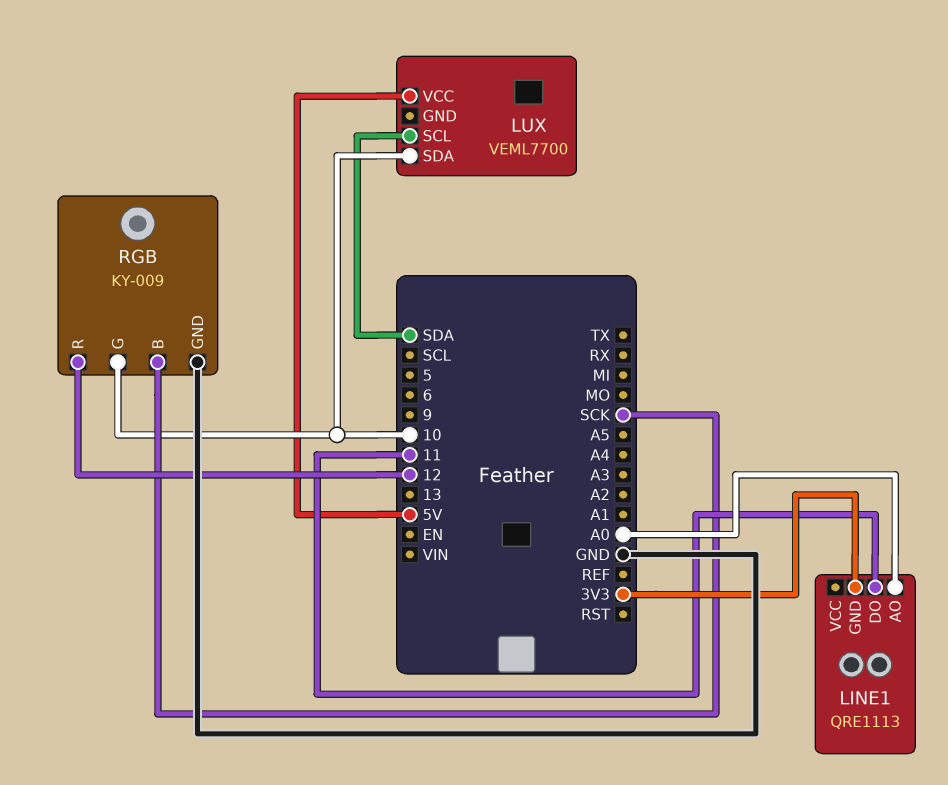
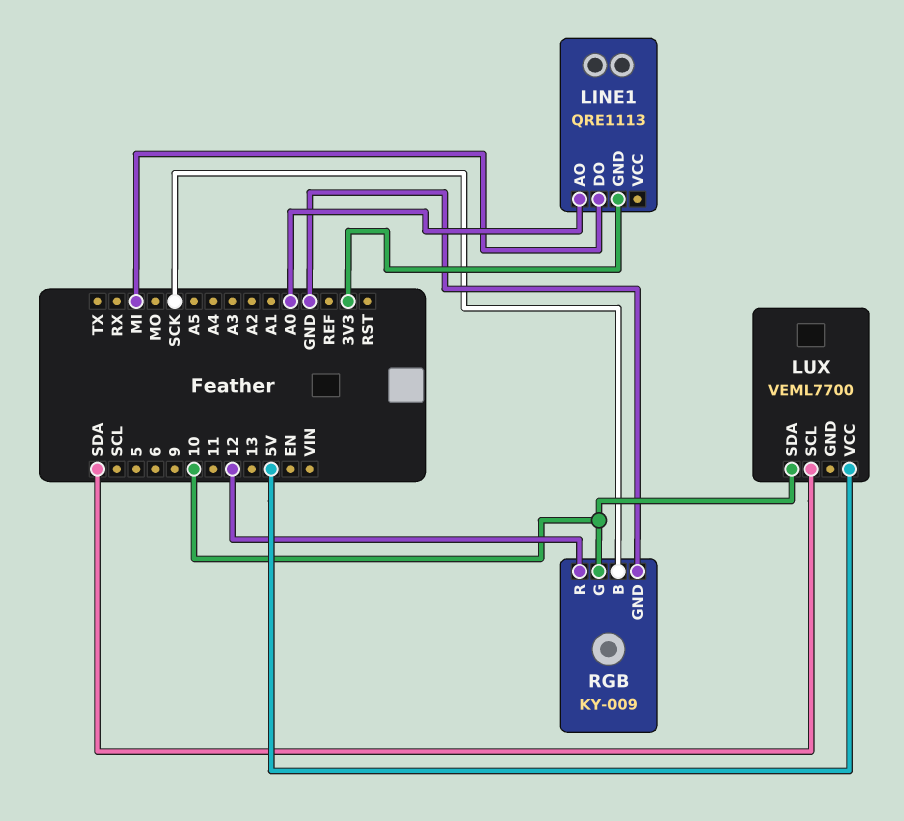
LINE1 pin DO: 11 -> MI

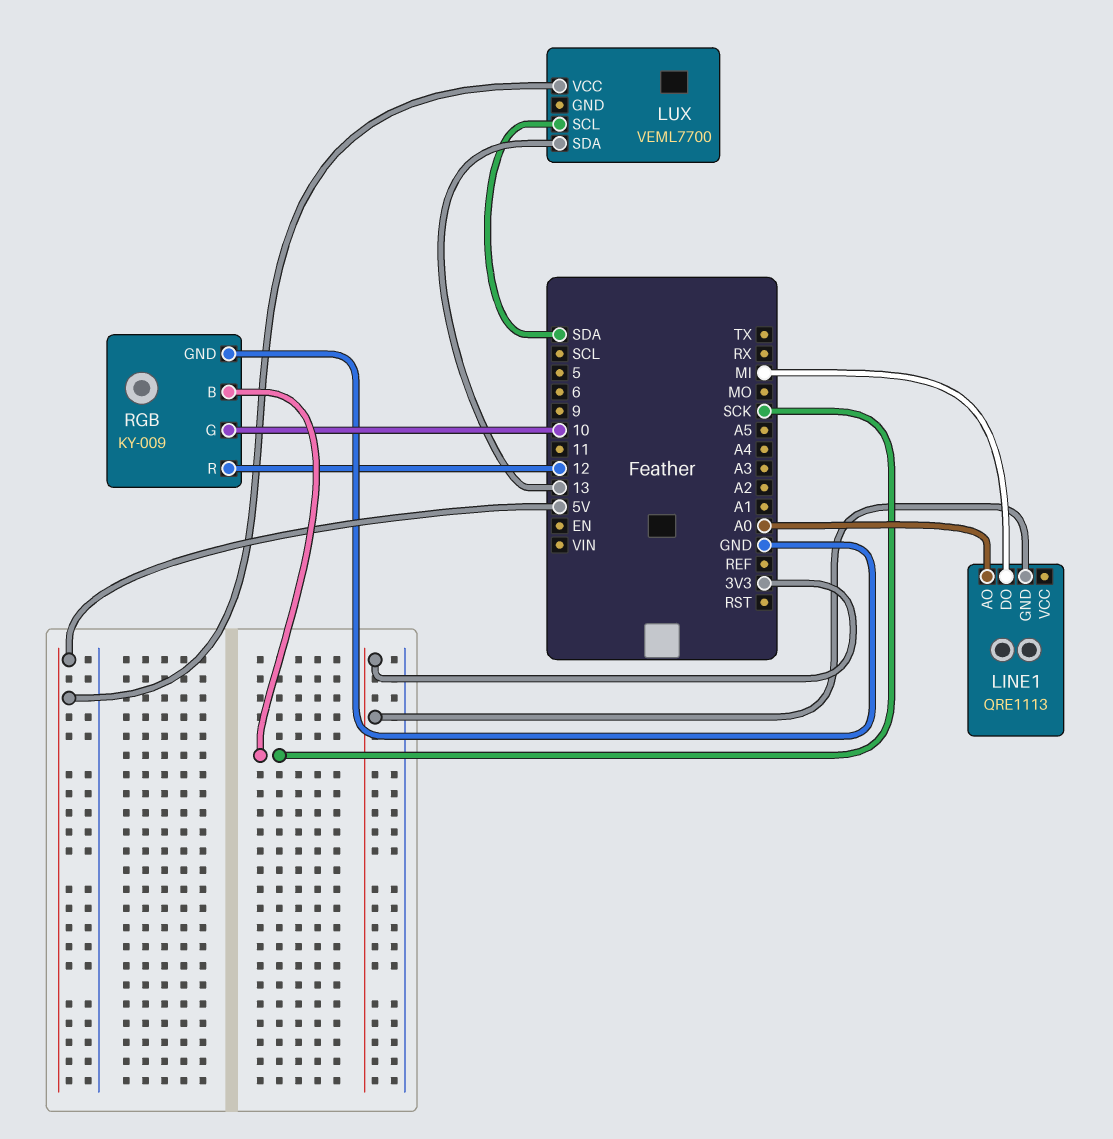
LUX pin SDA: 10 -> 13

